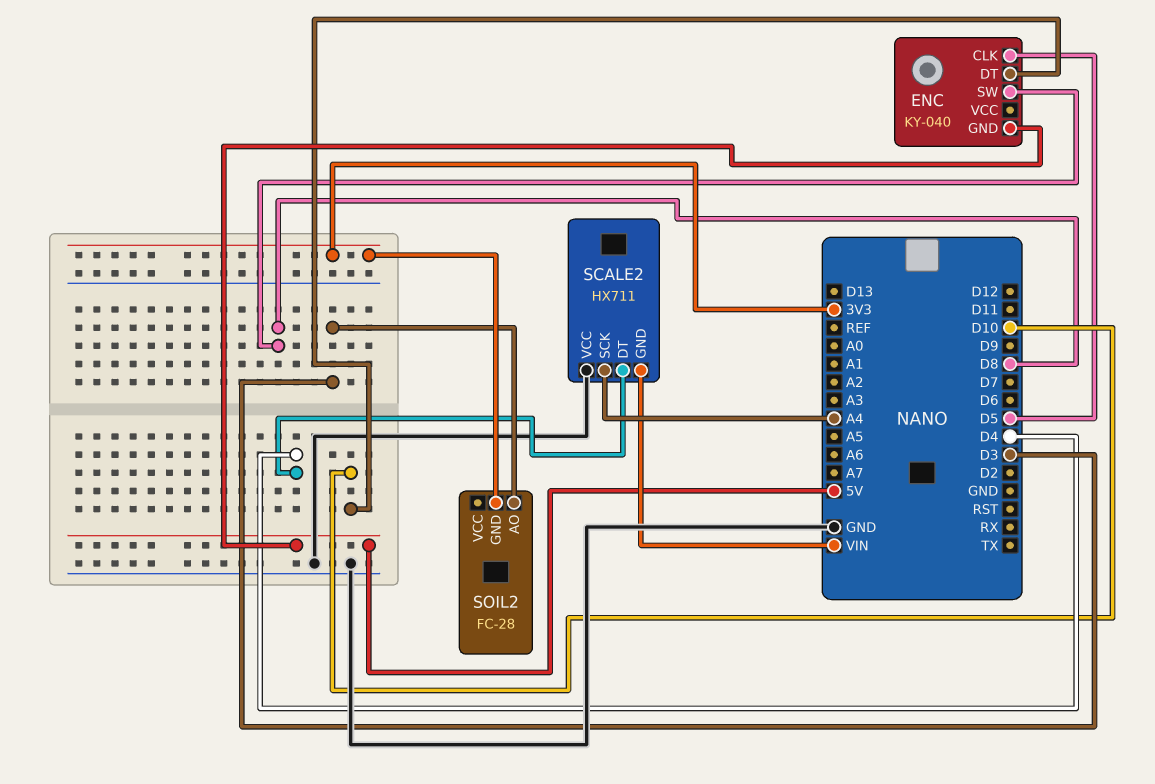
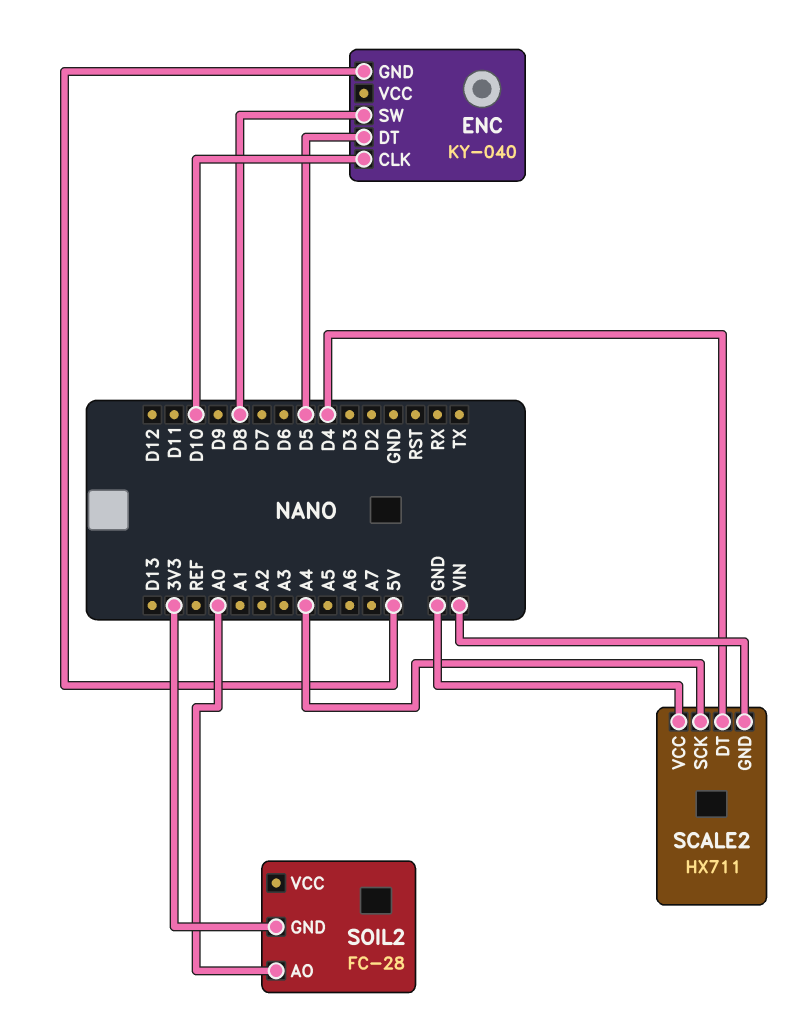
ENC pin CLK: D5 -> D10
ENC pin DT: D10 -> D5
SOIL2 pin AO: D3 -> A0

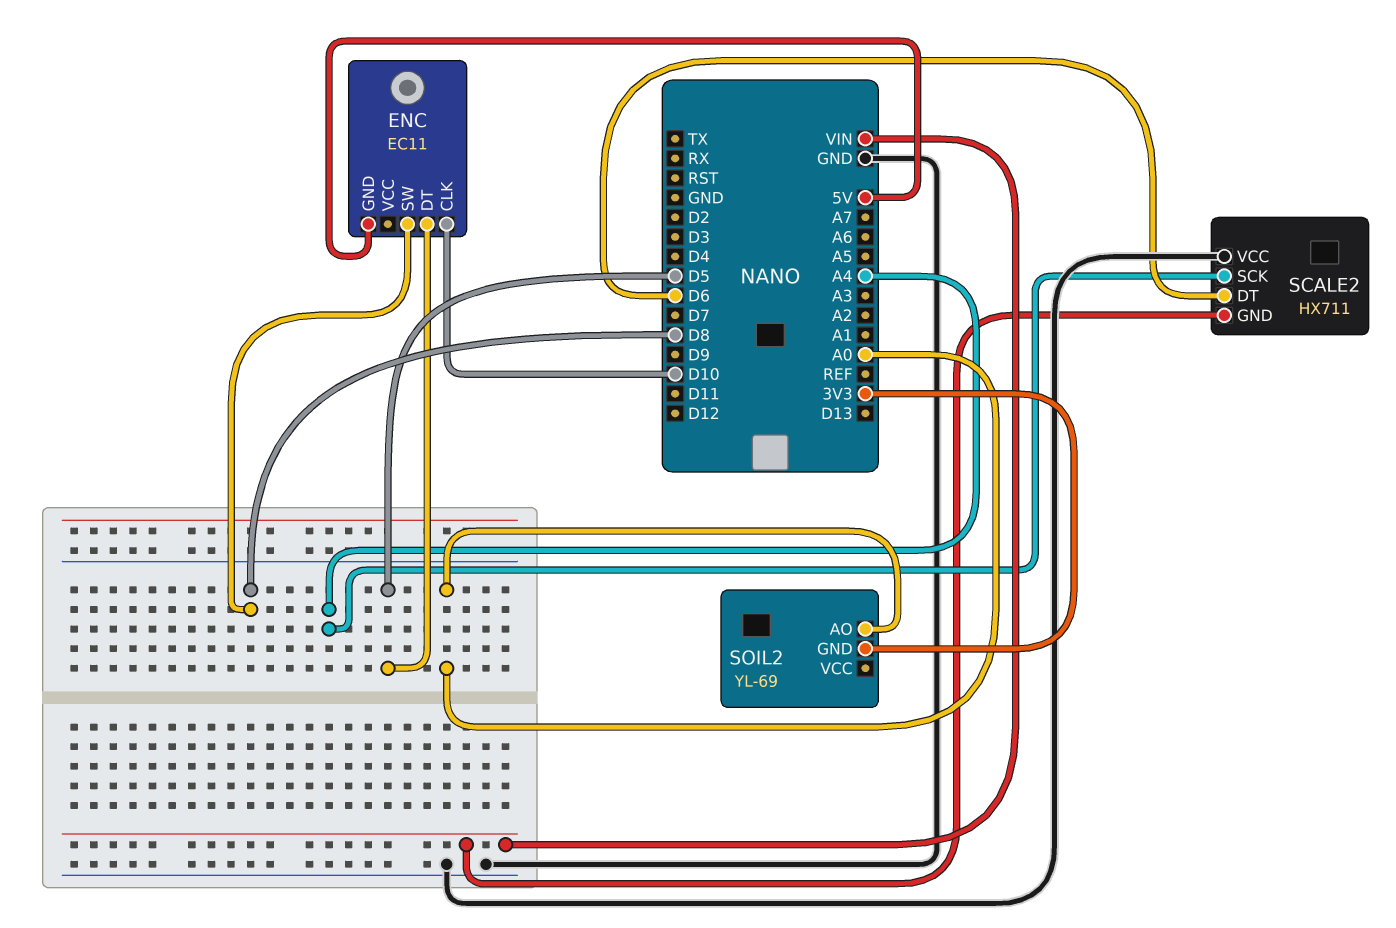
ENC: KY-040 -> EC11
SCALE2 pin DT: D4 -> D6
SOIL2: FC-28 -> YL-69

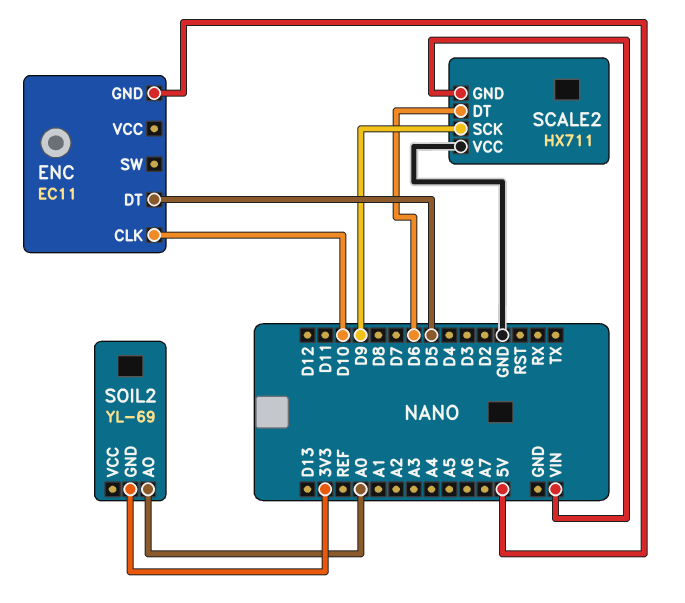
ENC pin SW: D8 -> none
SCALE2 pin SCK: A4 -> D9

